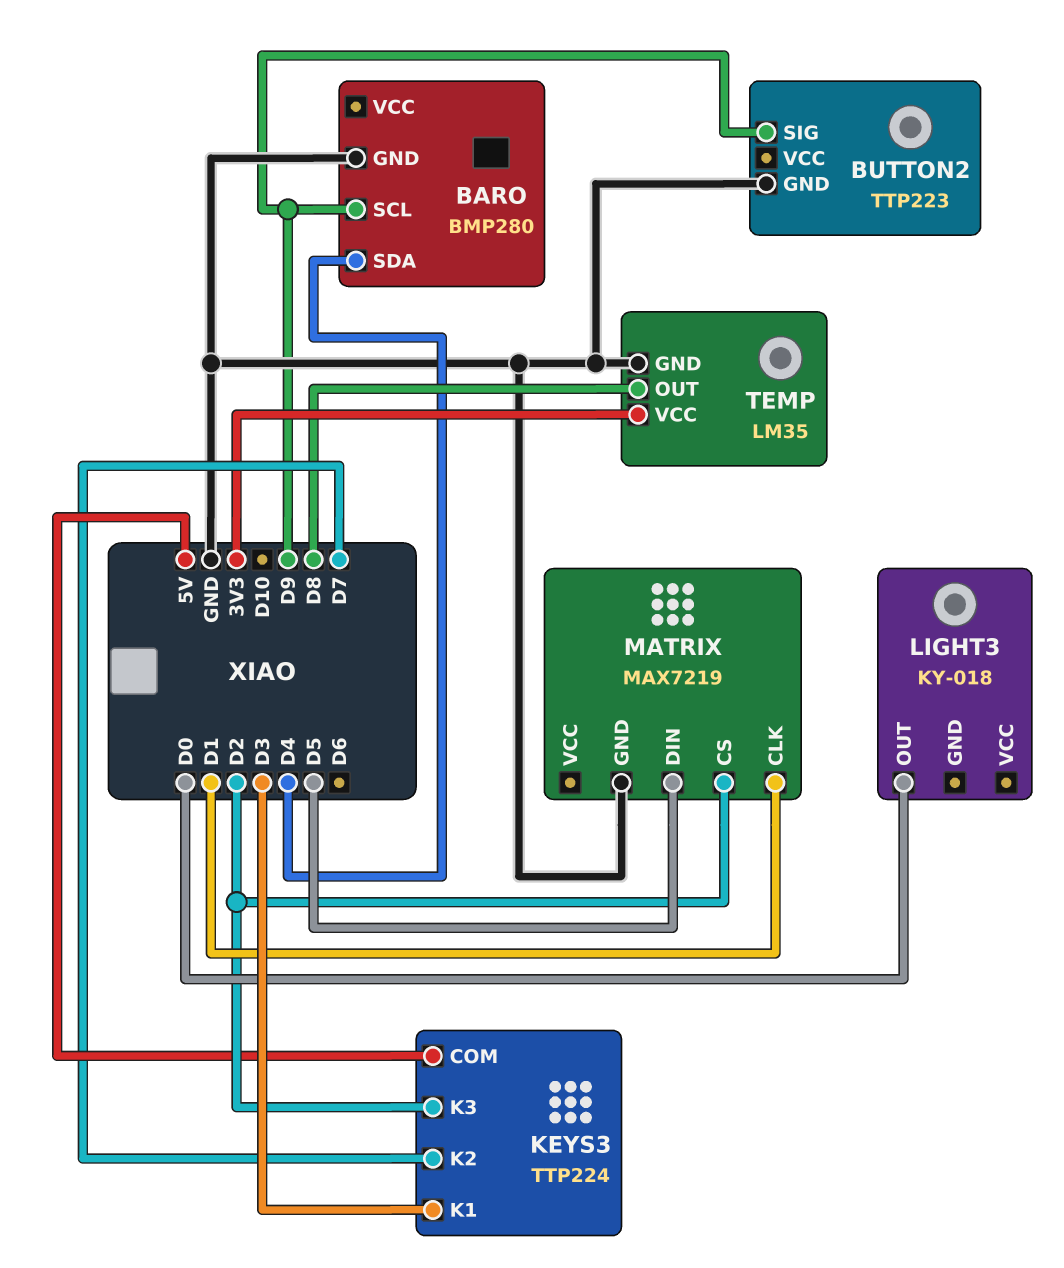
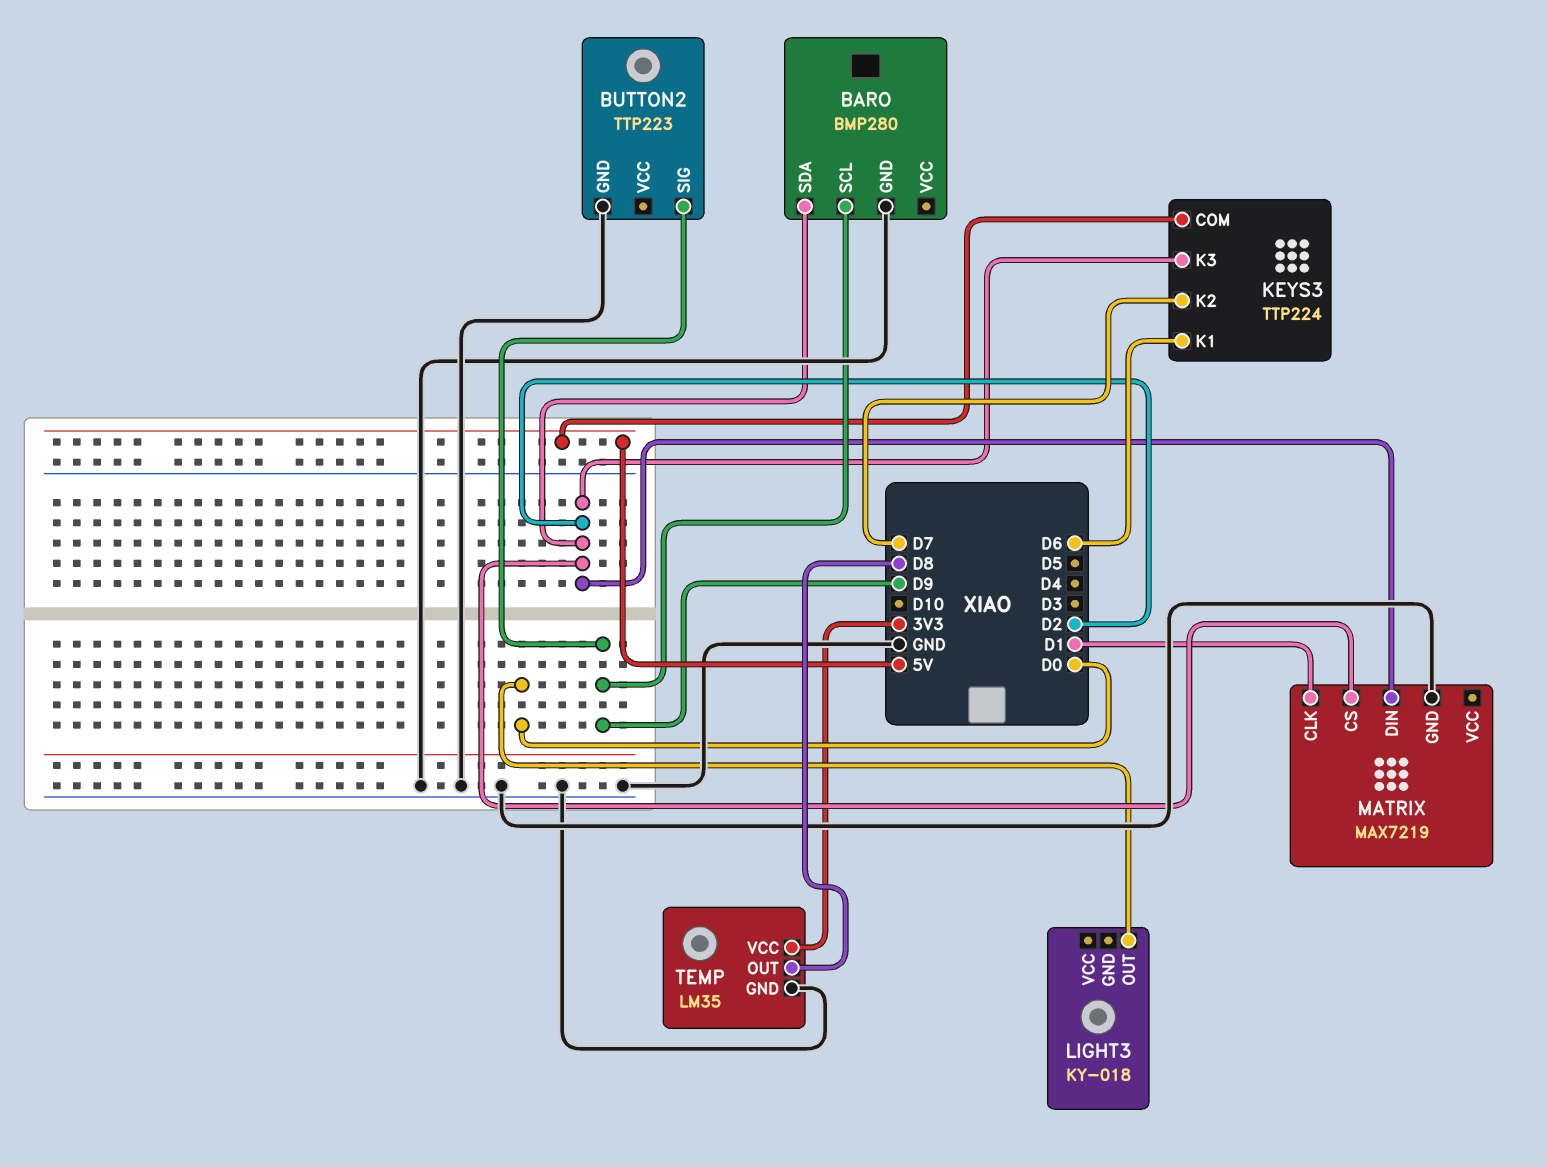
BARO pin SDA: D4 -> D2
KEYS3 pin K1: D3 -> D6
MATRIX pin DIN: D5 -> D2

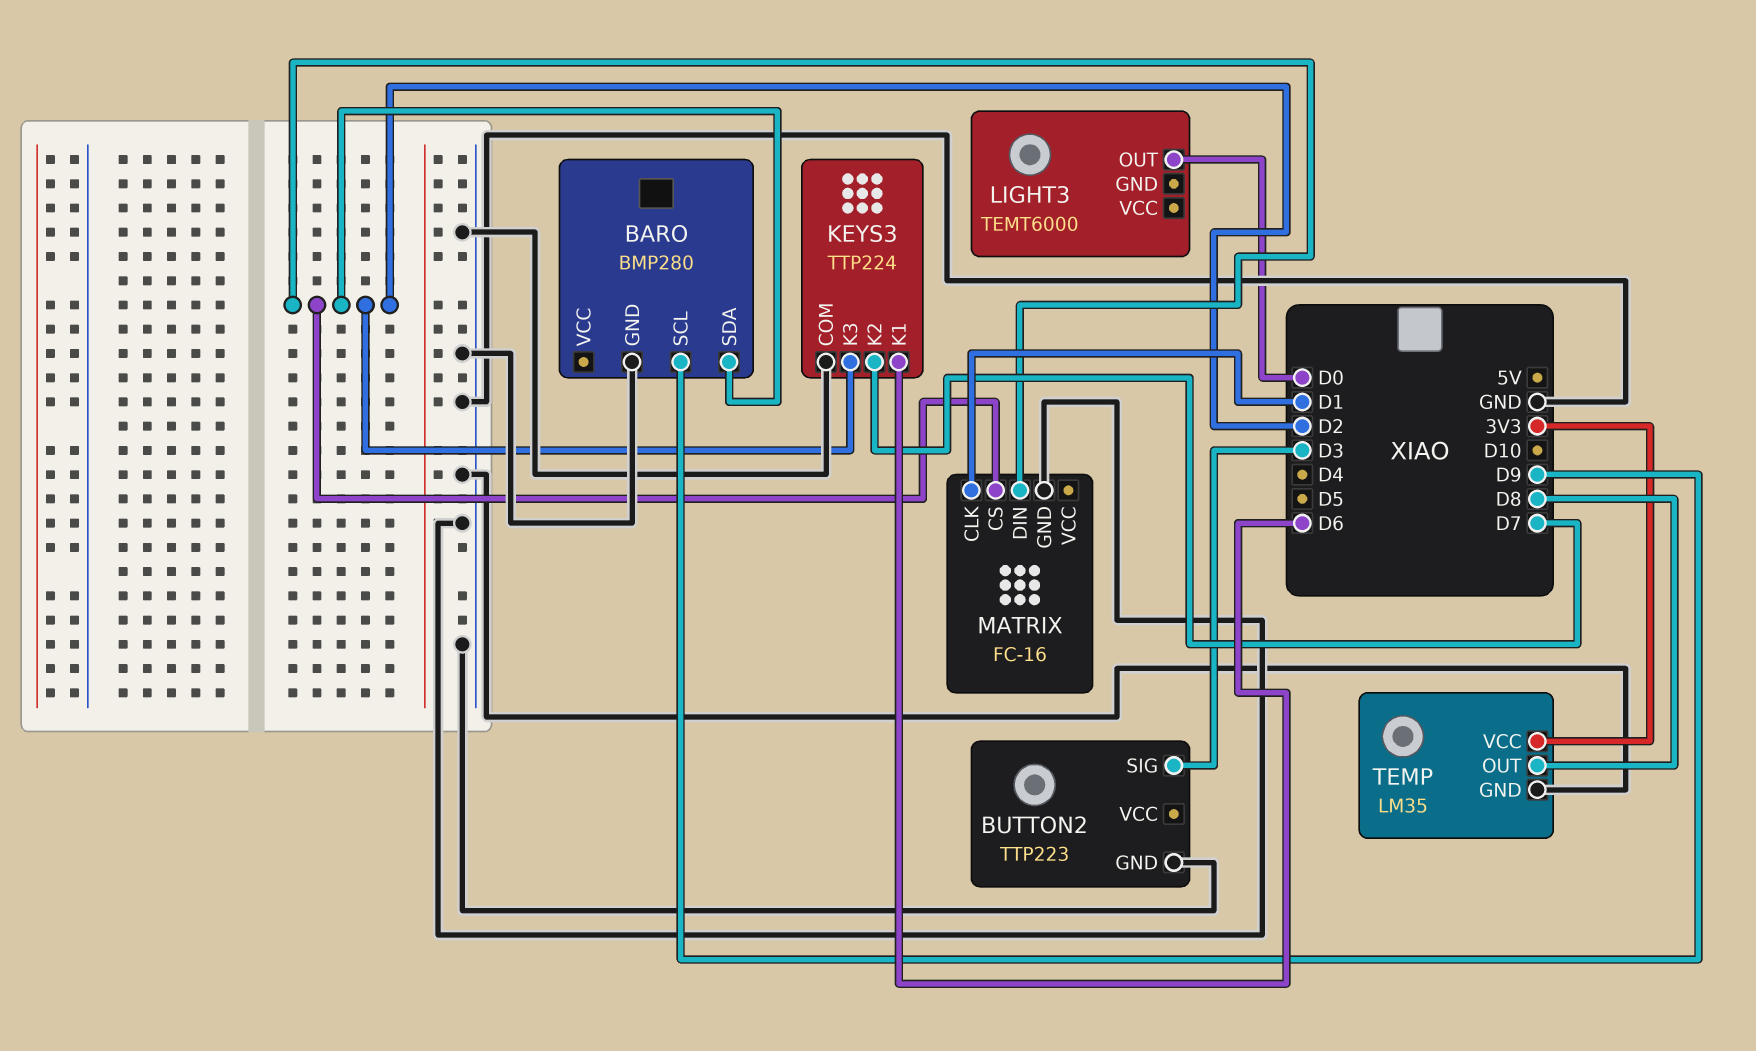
BUTTON2 pin SIG: D9 -> D3
KEYS3 pin COM: 5V -> GND
LIGHT3: KY-018 -> TEMT6000
MATRIX: MAX7219 -> FC-16

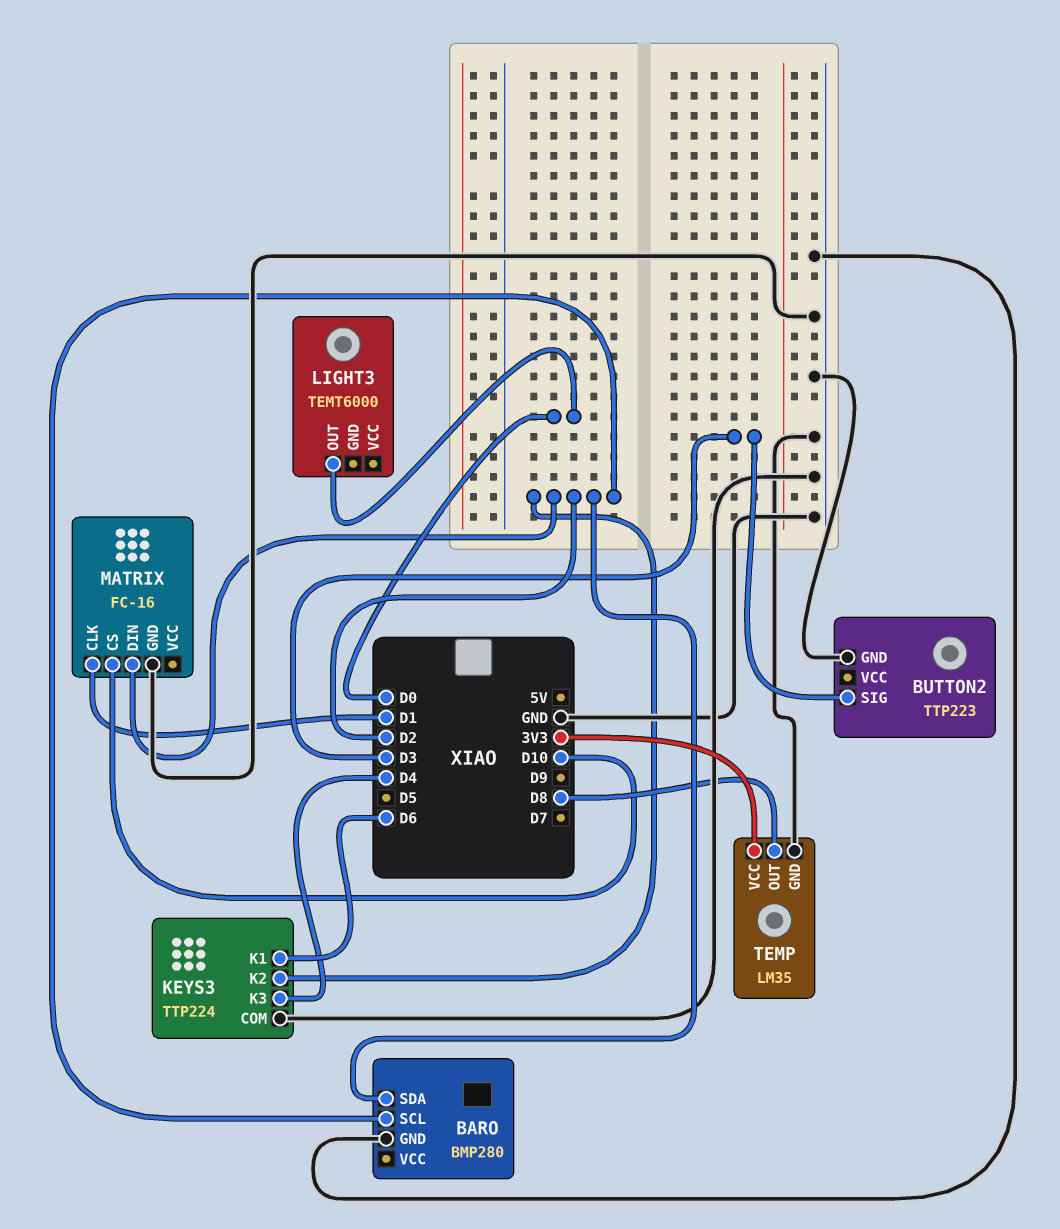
BARO pin SCL: D9 -> D2
KEYS3 pin K2: D7 -> D2
KEYS3 pin K3: D2 -> D4
MATRIX pin CS: D2 -> D10

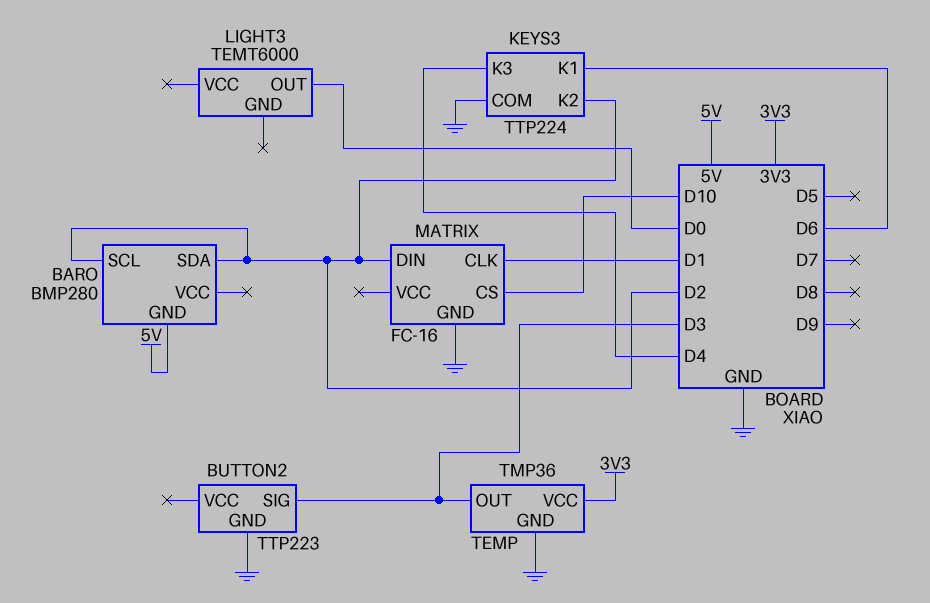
BARO pin GND: GND -> 5V
TEMP: LM35 -> TMP36
TEMP pin OUT: D8 -> D3

